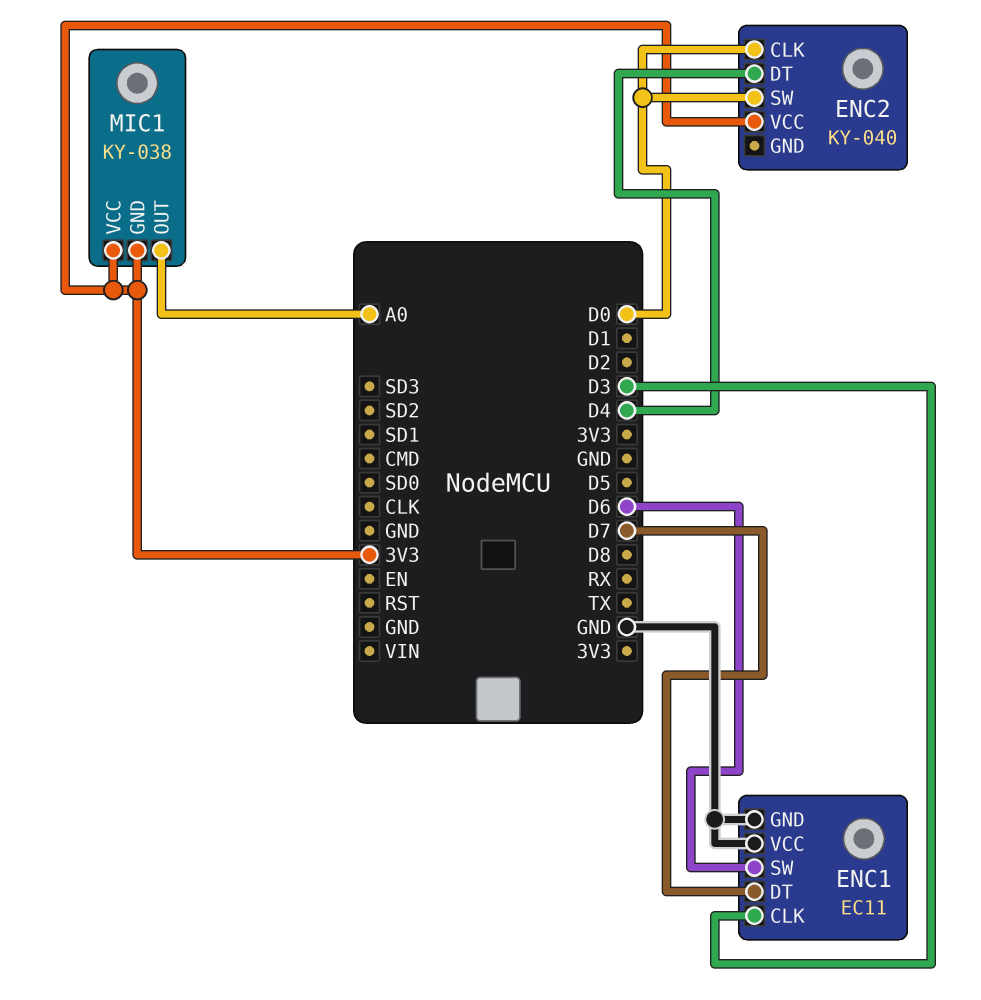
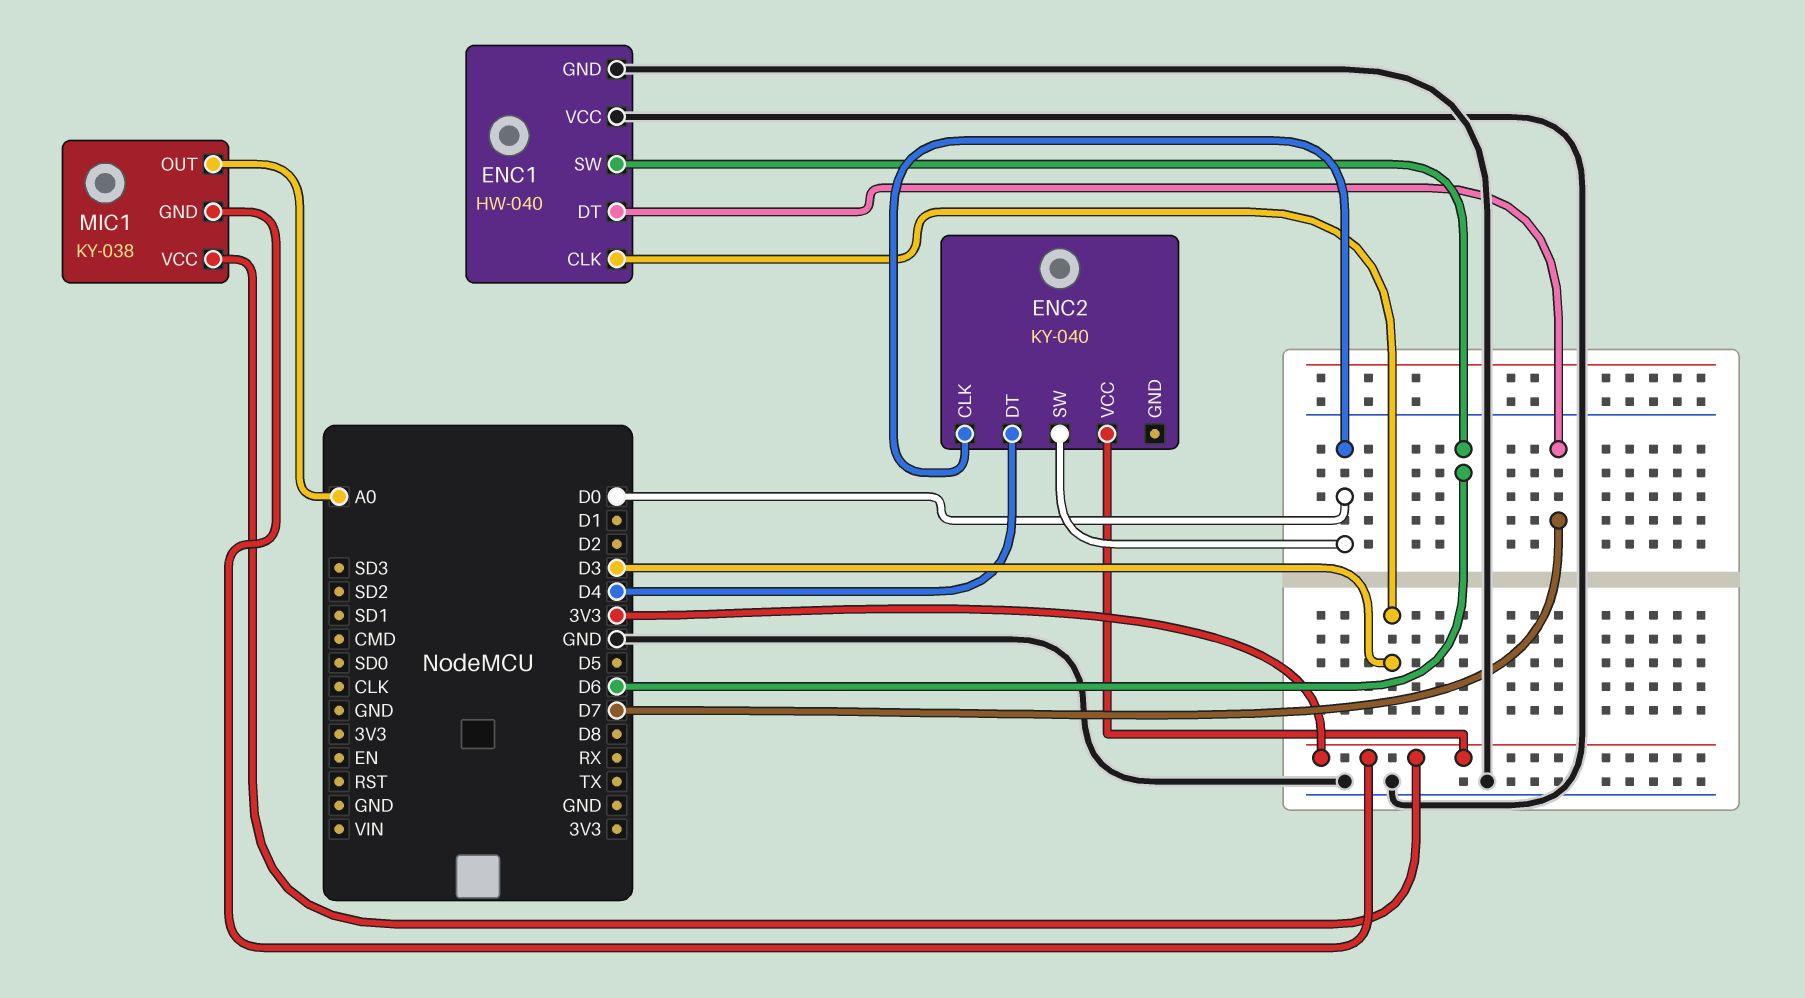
ENC1: EC11 -> HW-040

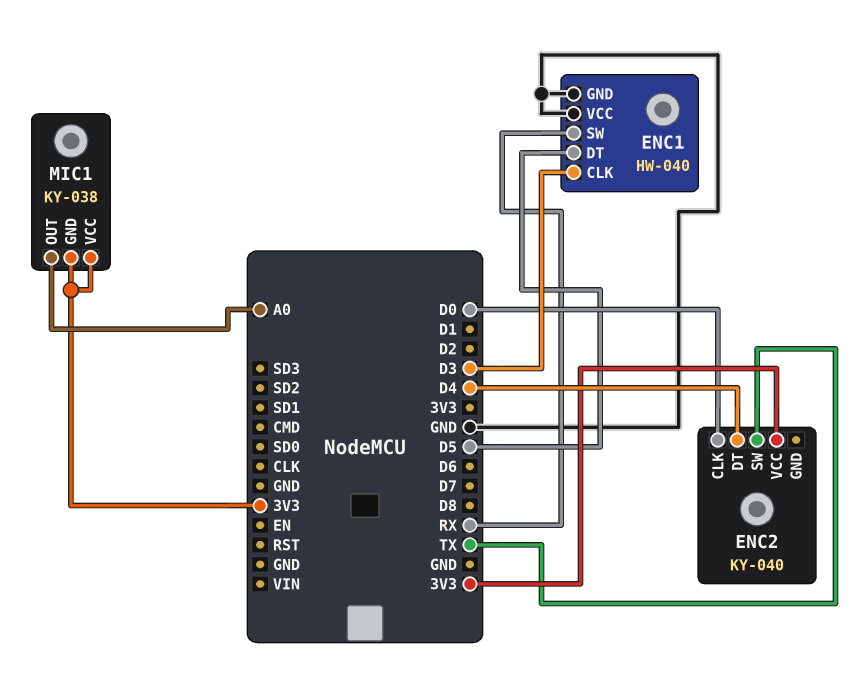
ENC1 pin DT: D7 -> D5
ENC1 pin SW: D6 -> RX
ENC2 pin SW: D0 -> TX

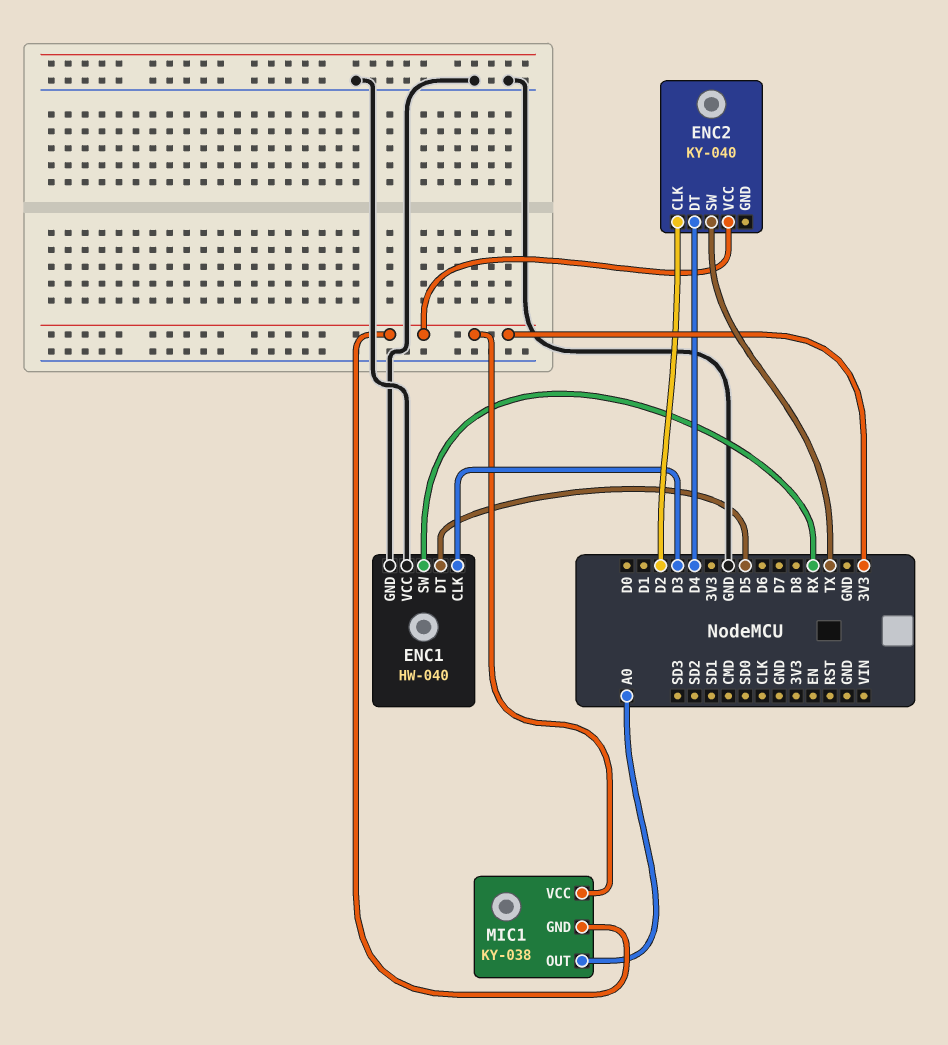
ENC2 pin CLK: D0 -> D2

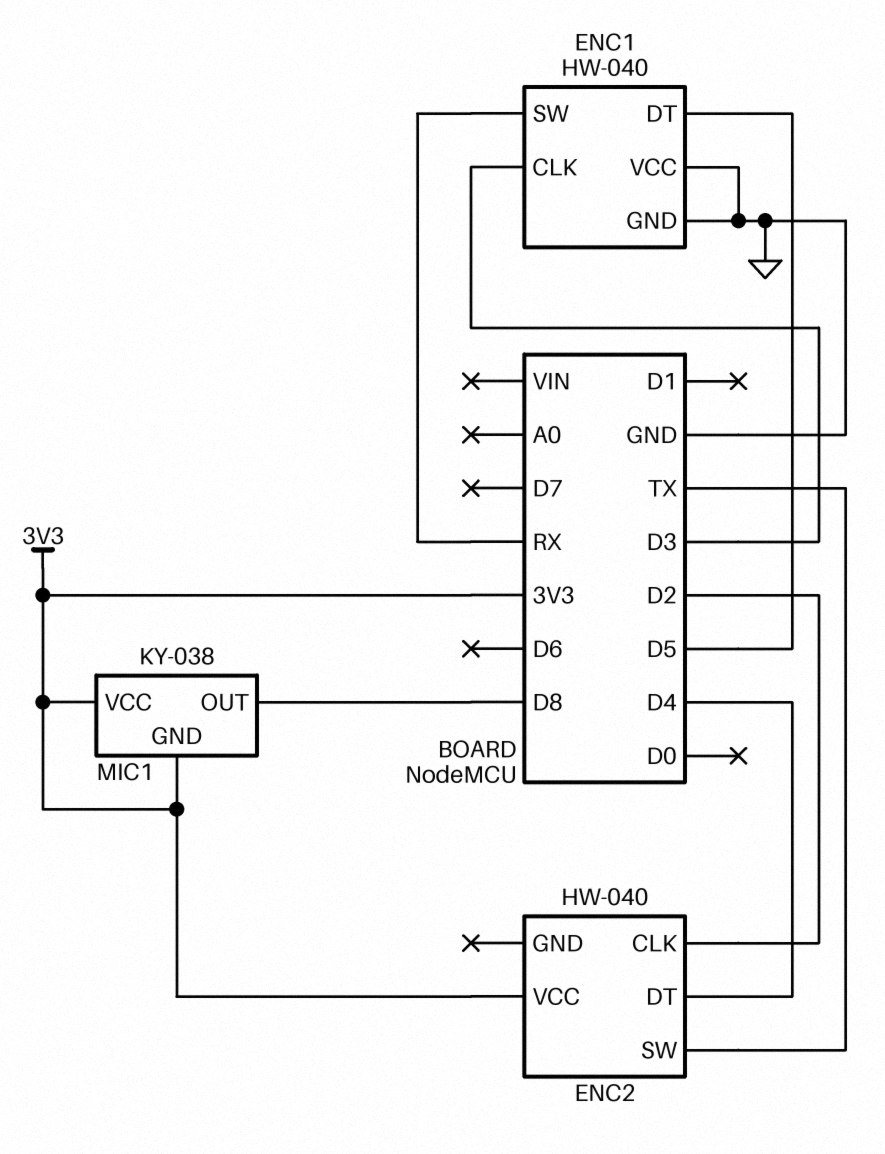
ENC2: KY-040 -> HW-040
MIC1 pin OUT: A0 -> D8

